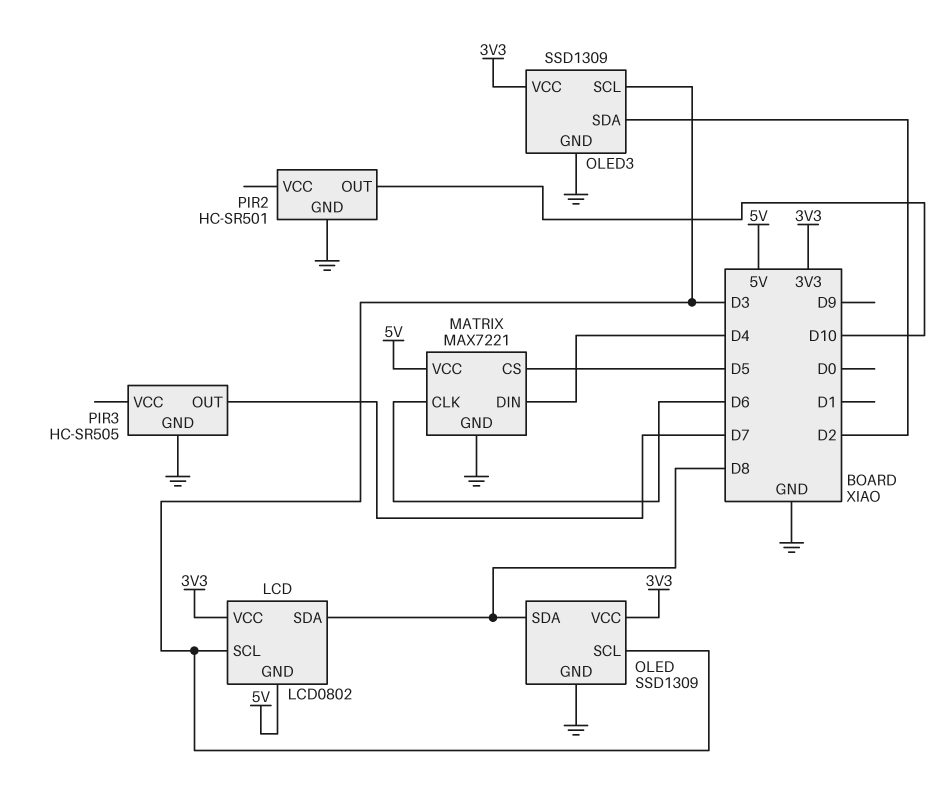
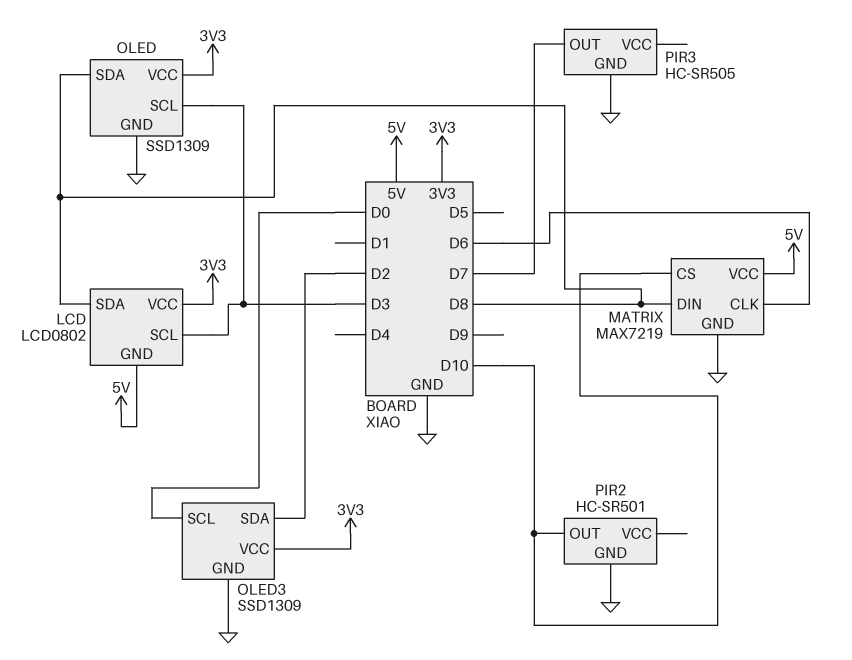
MATRIX: MAX7221 -> MAX7219
MATRIX pin CS: D5 -> D10
MATRIX pin DIN: D4 -> D8
OLED3 pin SCL: D3 -> D0

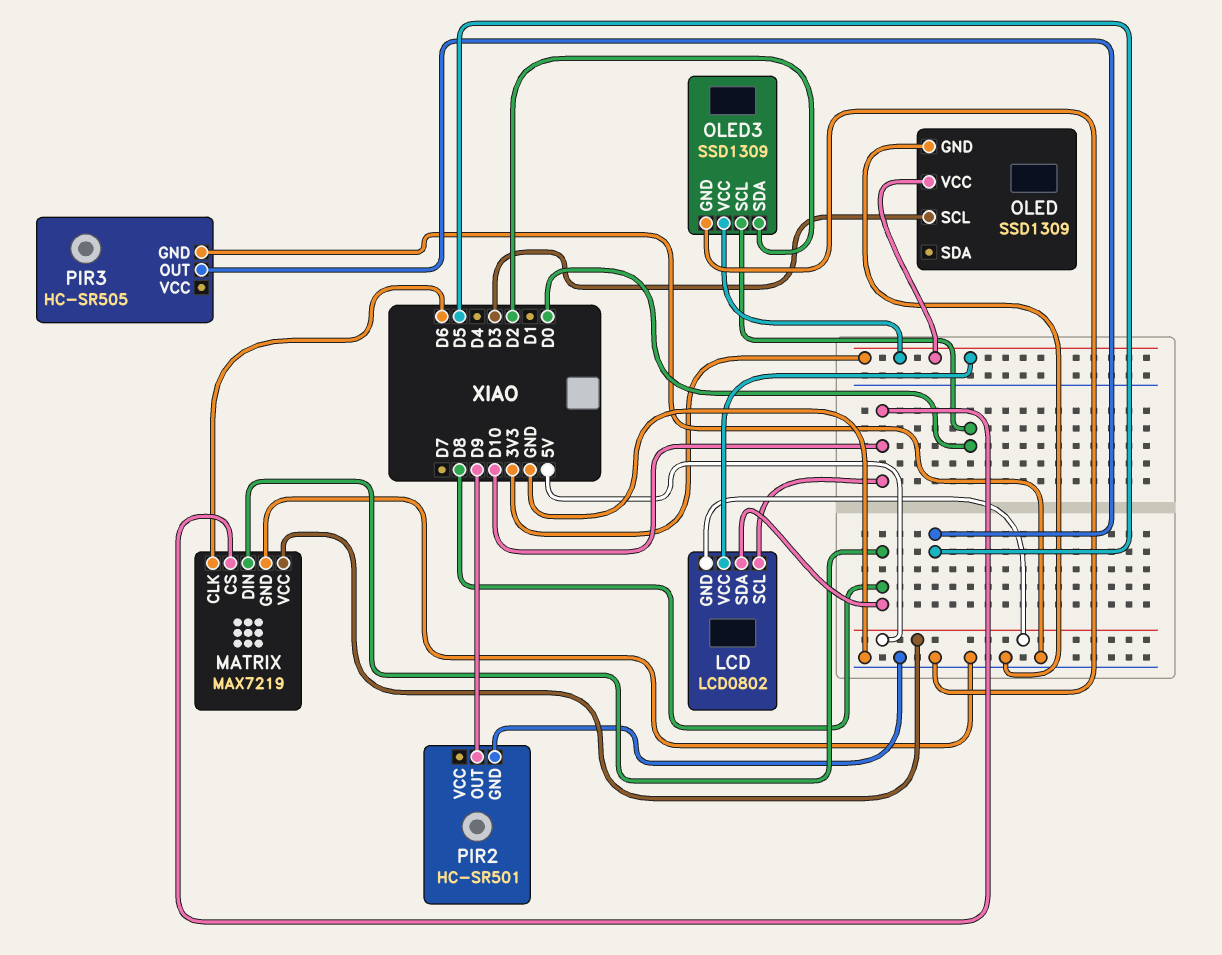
LCD pin SCL: D3 -> D10
OLED pin SDA: D8 -> none
PIR2 pin OUT: D10 -> D9
PIR3 pin OUT: D7 -> D5

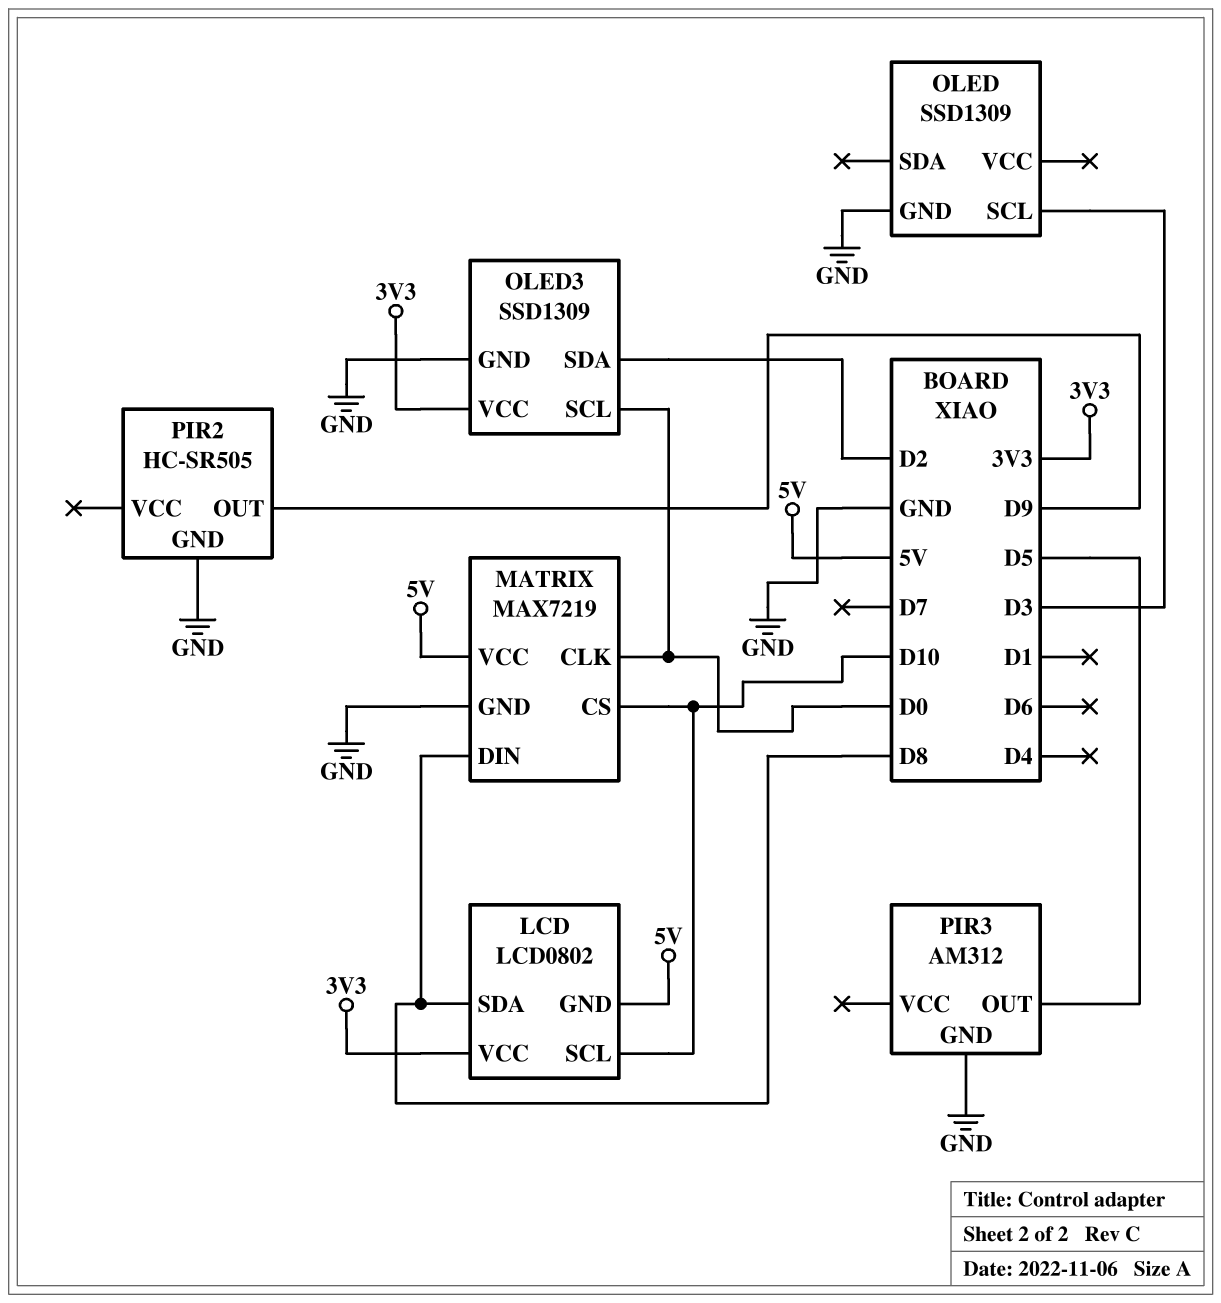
MATRIX pin CLK: D6 -> D0
OLED pin VCC: 3V3 -> none
PIR2: HC-SR501 -> HC-SR505
PIR3: HC-SR505 -> AM312

